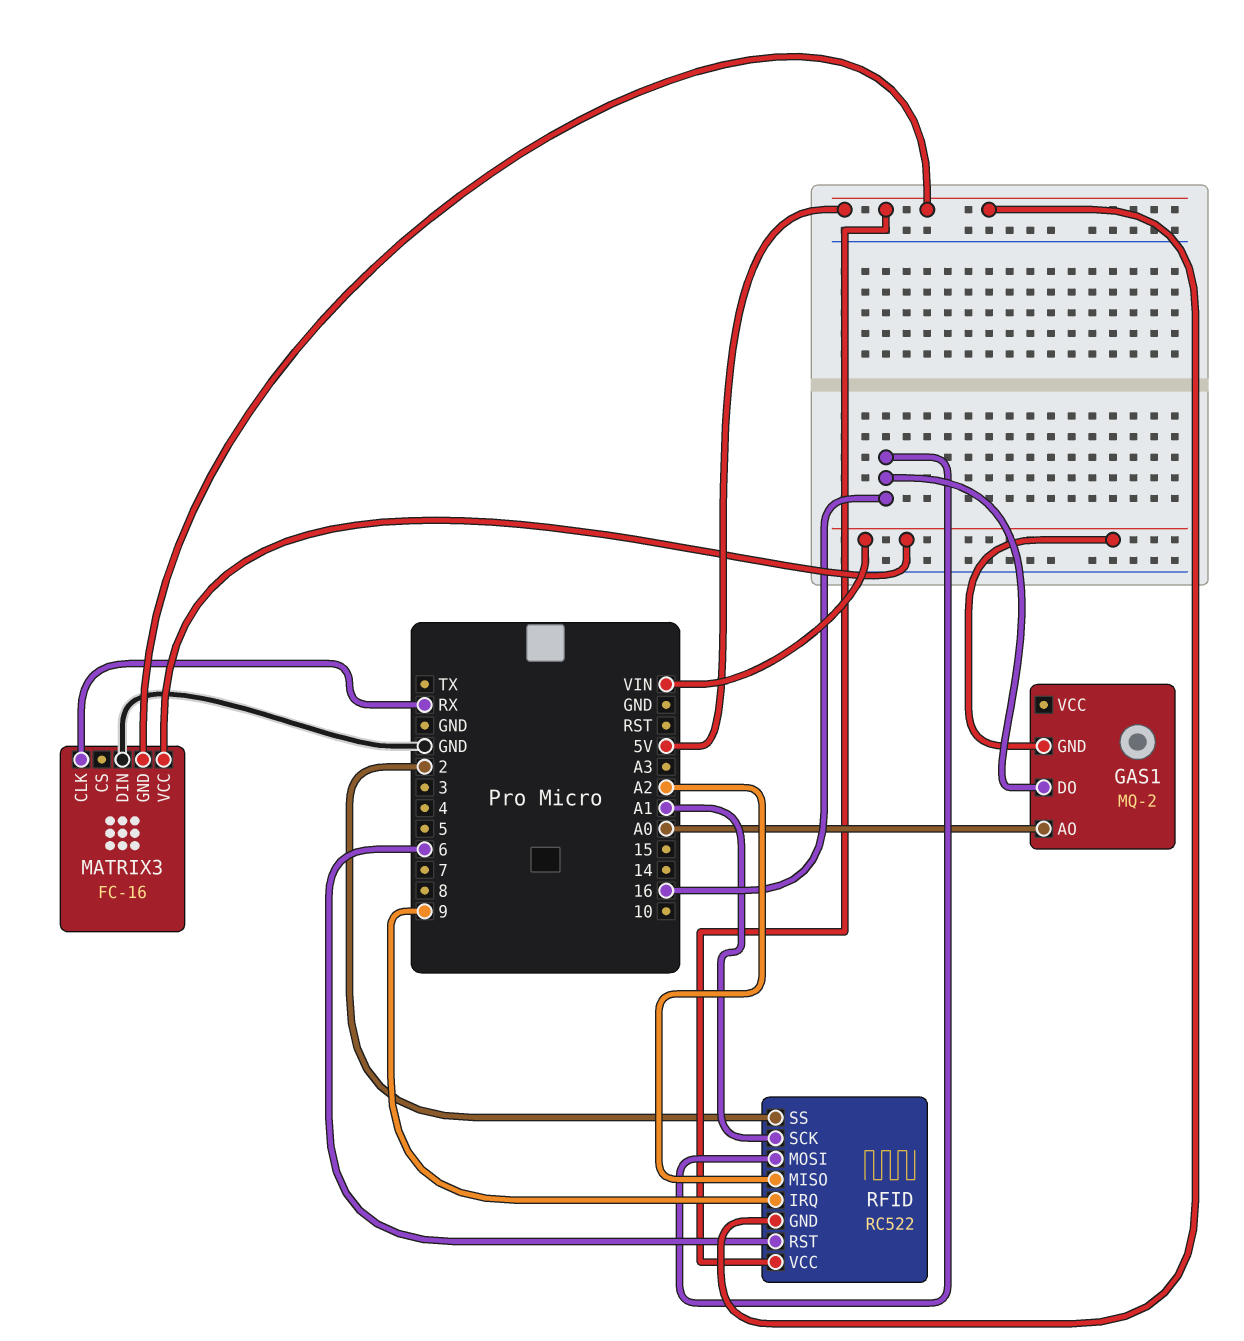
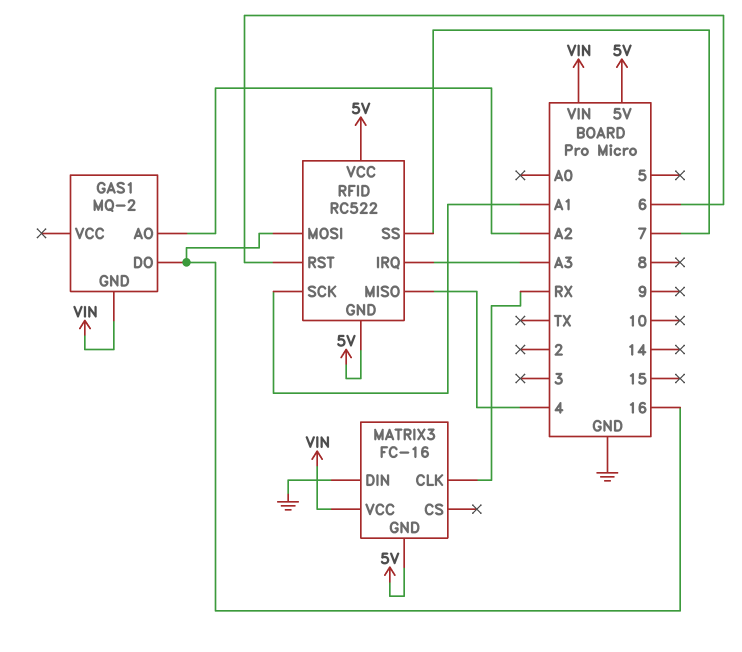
GAS1 pin AO: A0 -> A2
RFID pin IRQ: 9 -> A3
RFID pin MISO: A2 -> 4
RFID pin SS: 2 -> 7

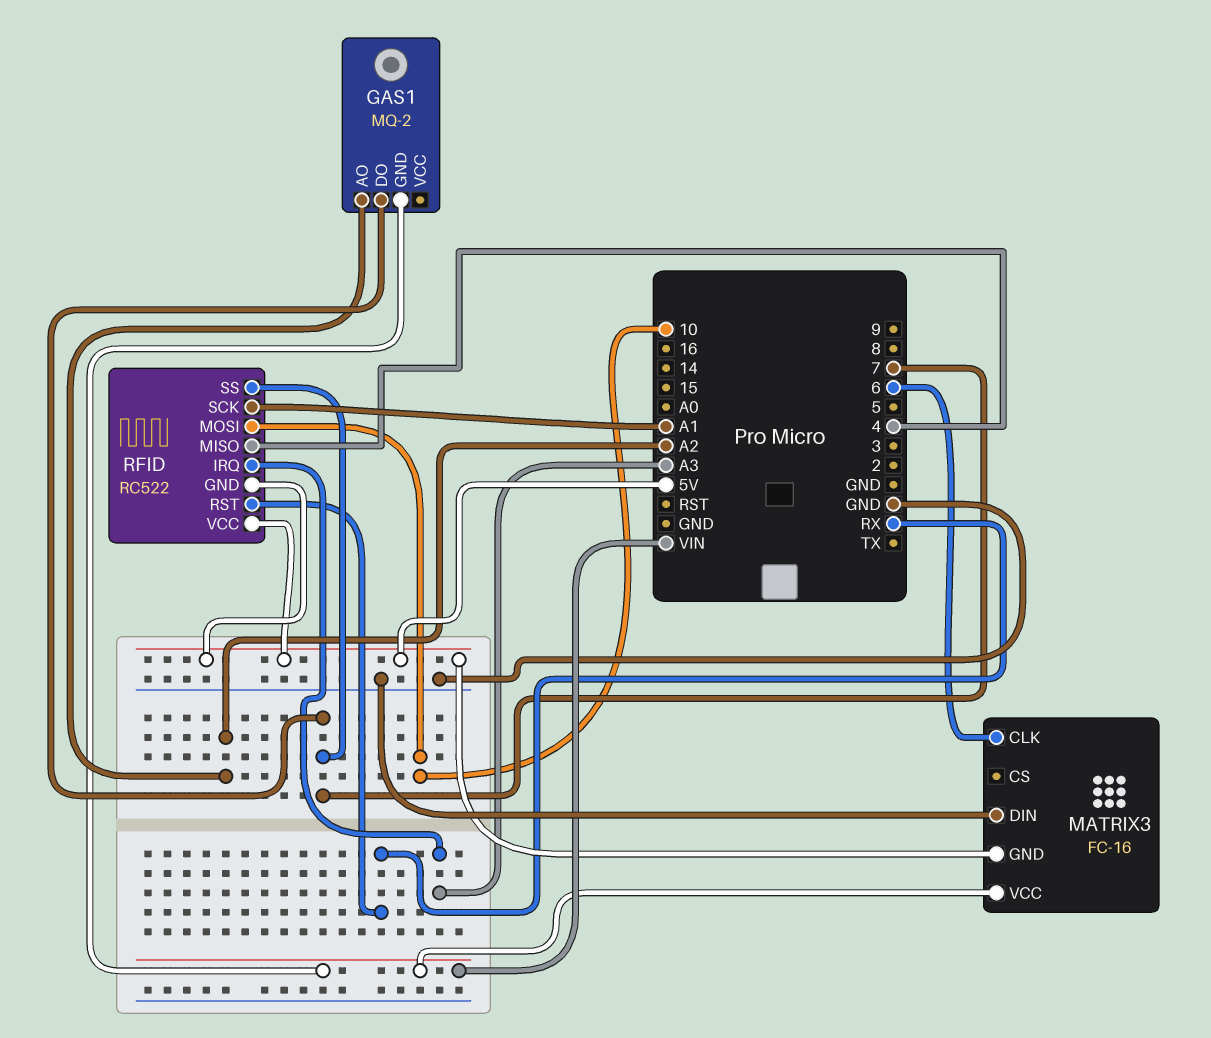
GAS1 pin DO: 16 -> 7
MATRIX3 pin CLK: RX -> 6
RFID pin MOSI: 16 -> 10
RFID pin RST: 6 -> RX

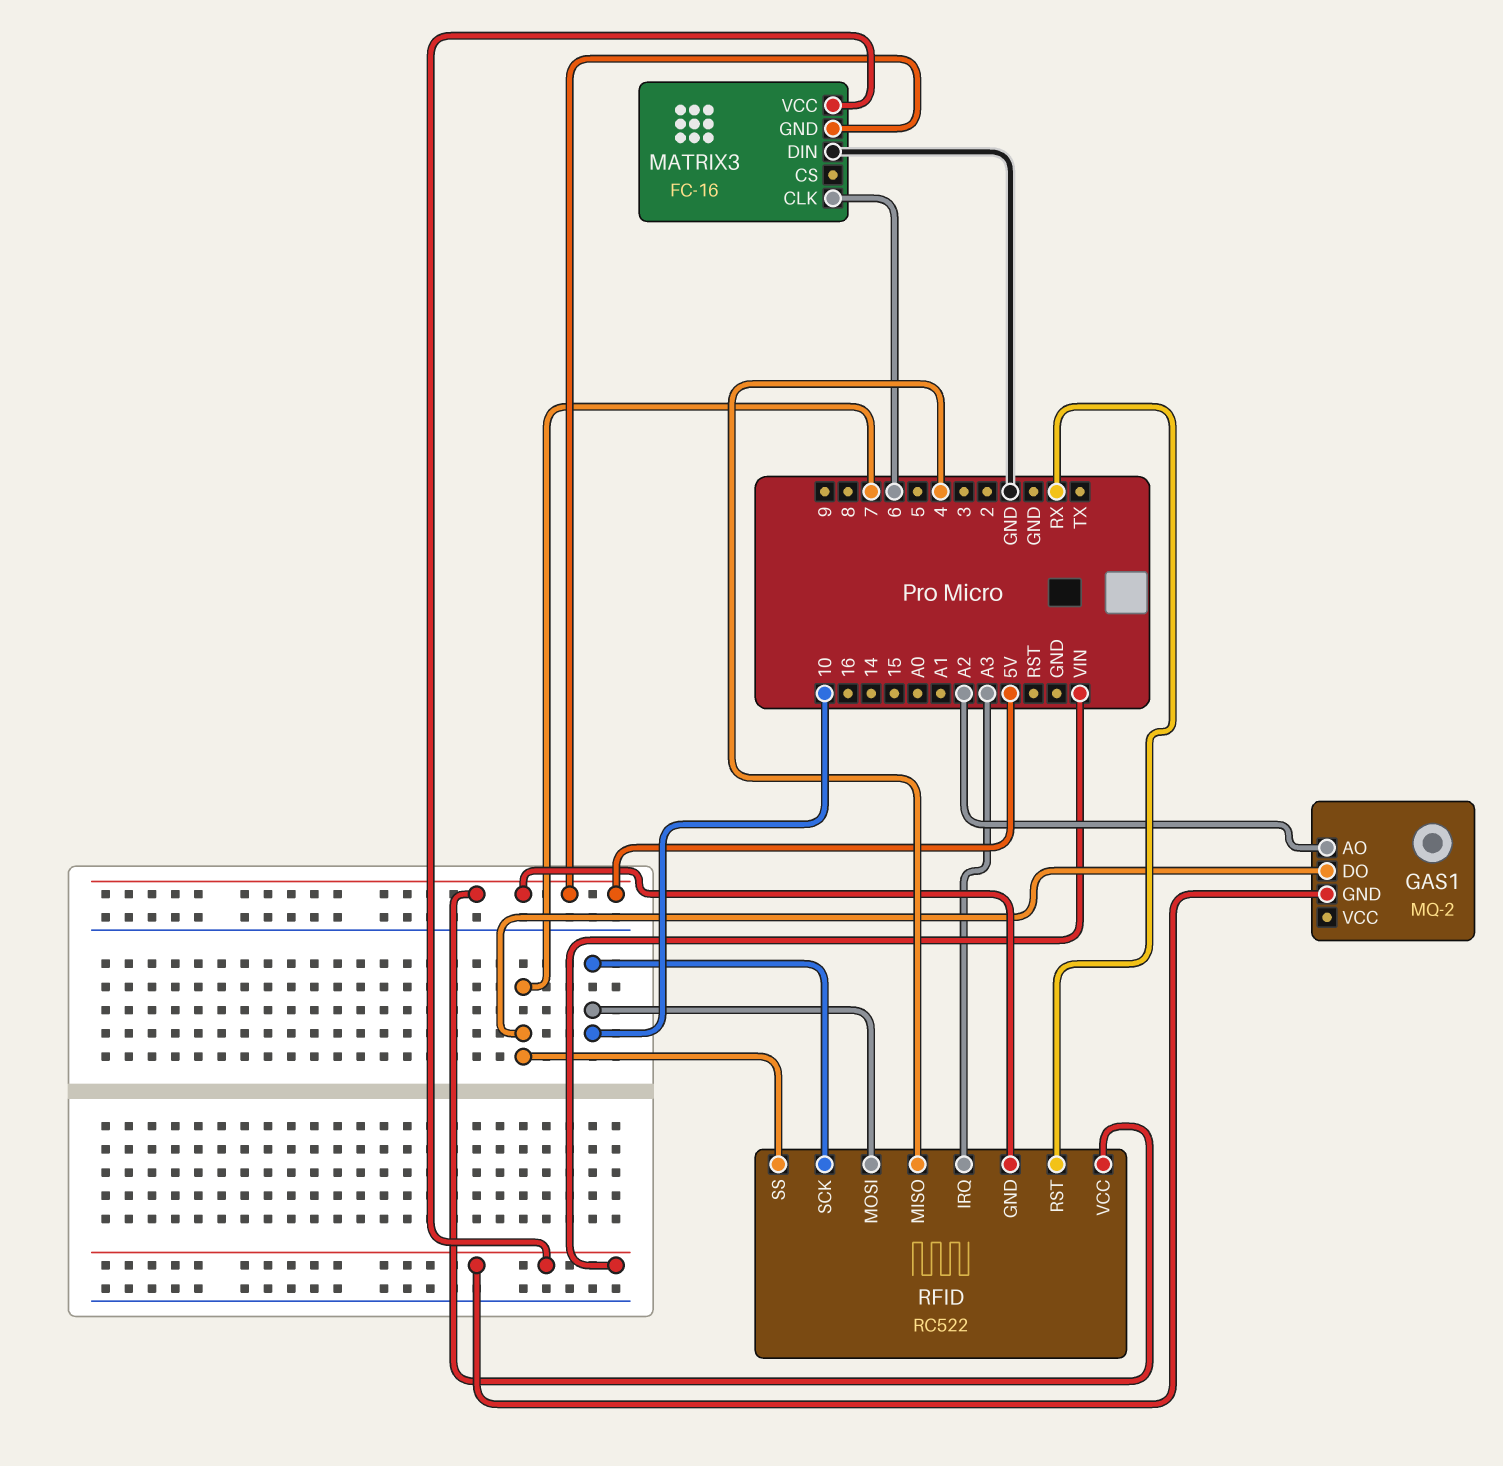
RFID pin SCK: A1 -> 10

